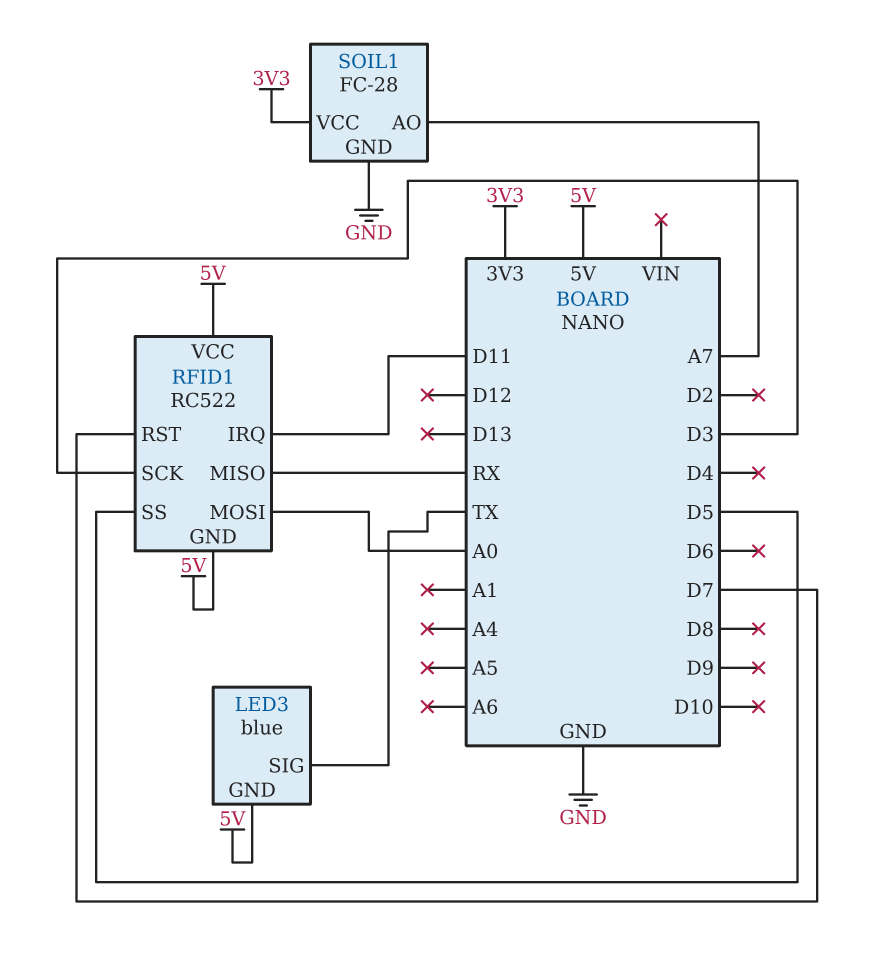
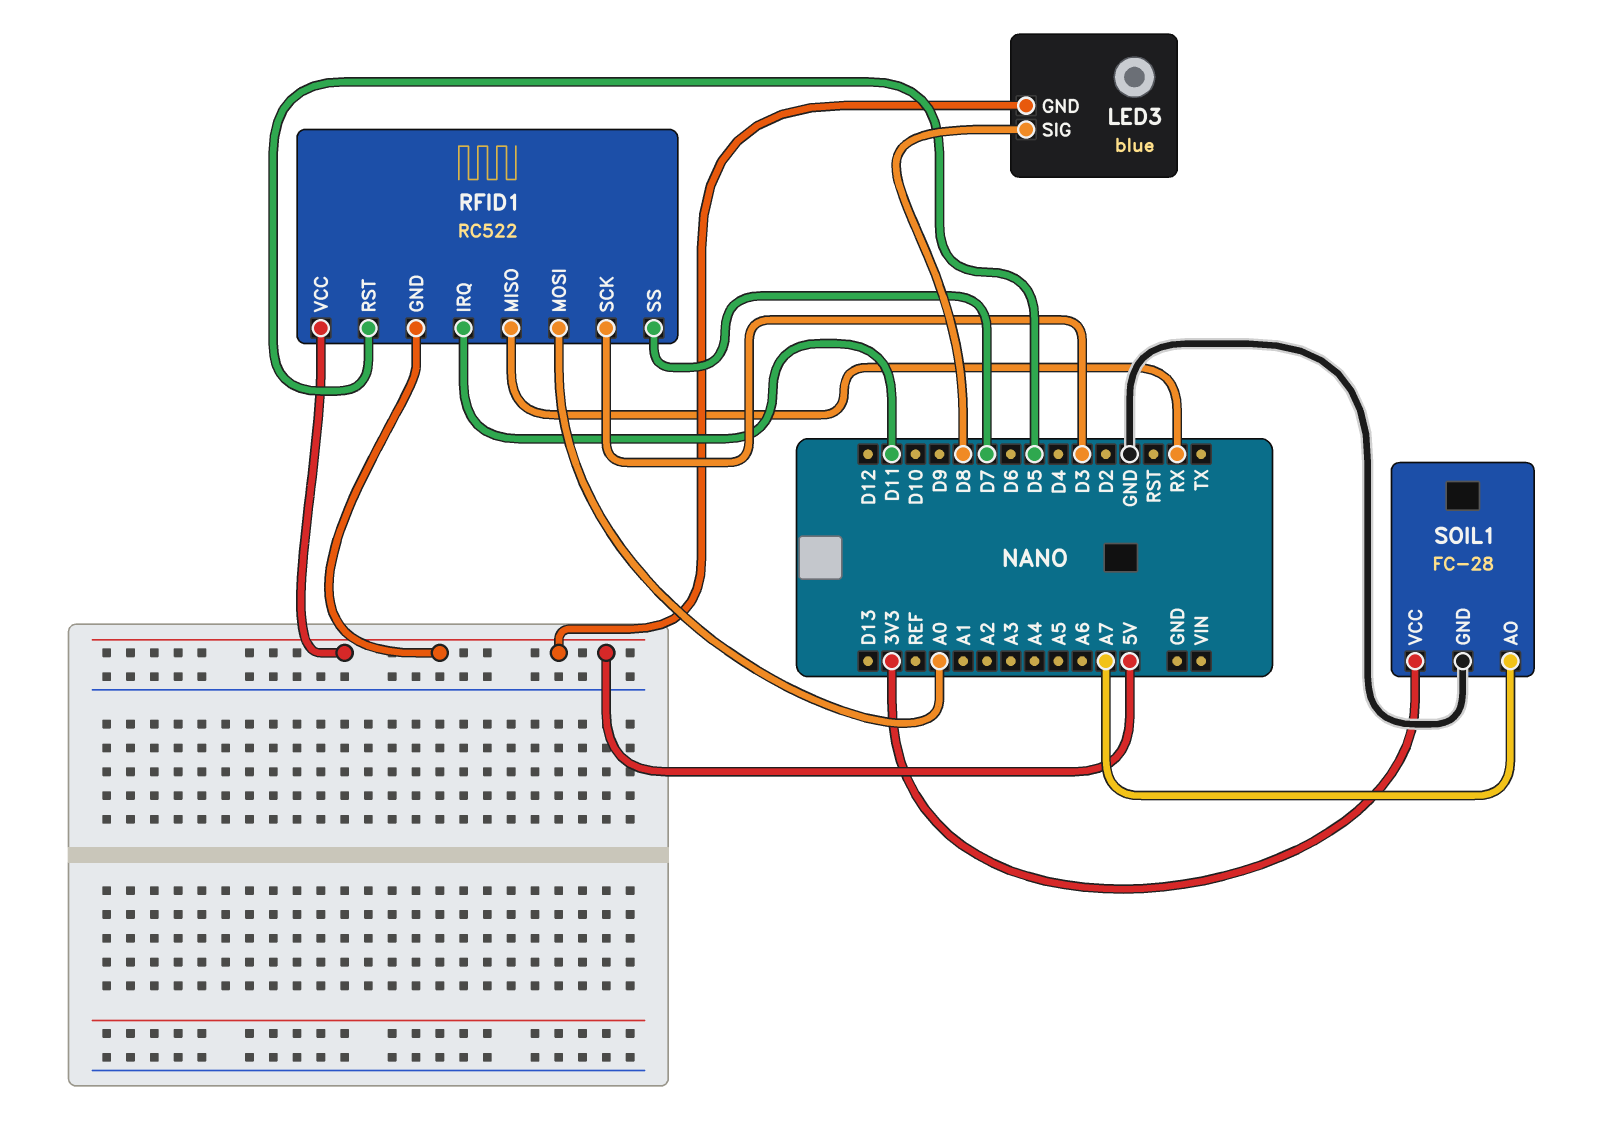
LED3 pin SIG: TX -> D8
RFID1 pin RST: D7 -> D5
RFID1 pin SS: D5 -> D7

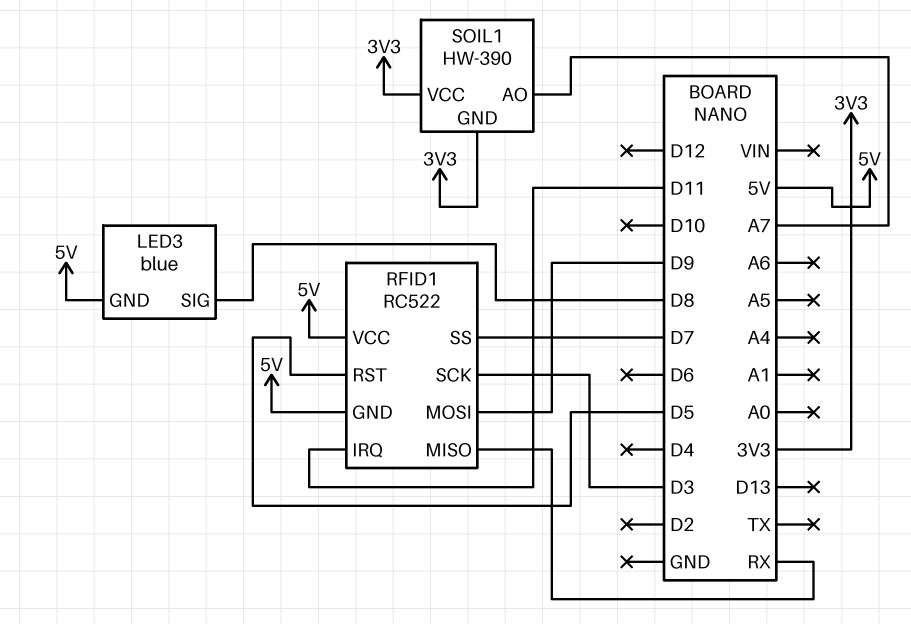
RFID1 pin MOSI: A0 -> D9
SOIL1: FC-28 -> HW-390
SOIL1 pin GND: GND -> 3V3

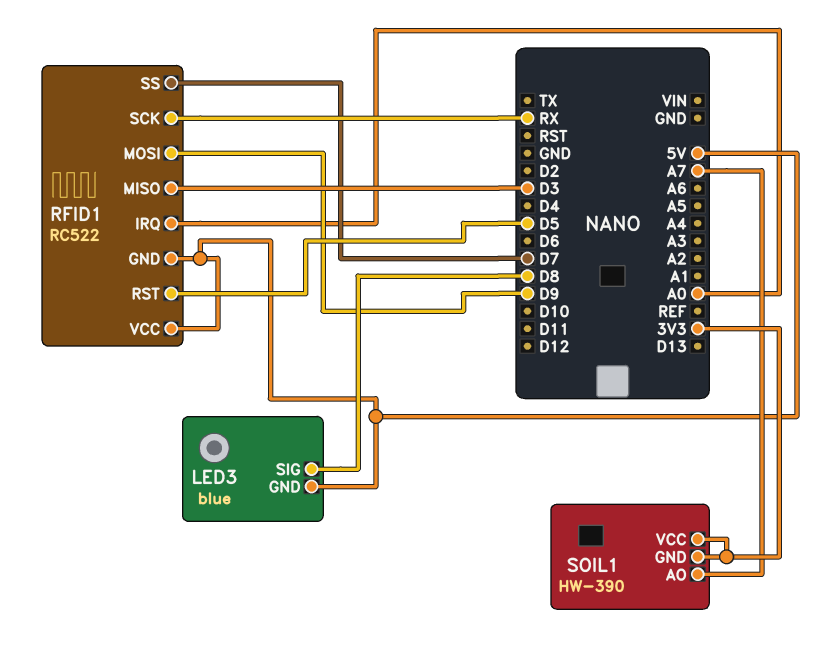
RFID1 pin IRQ: D11 -> A0
RFID1 pin MISO: RX -> D3
RFID1 pin SCK: D3 -> RX

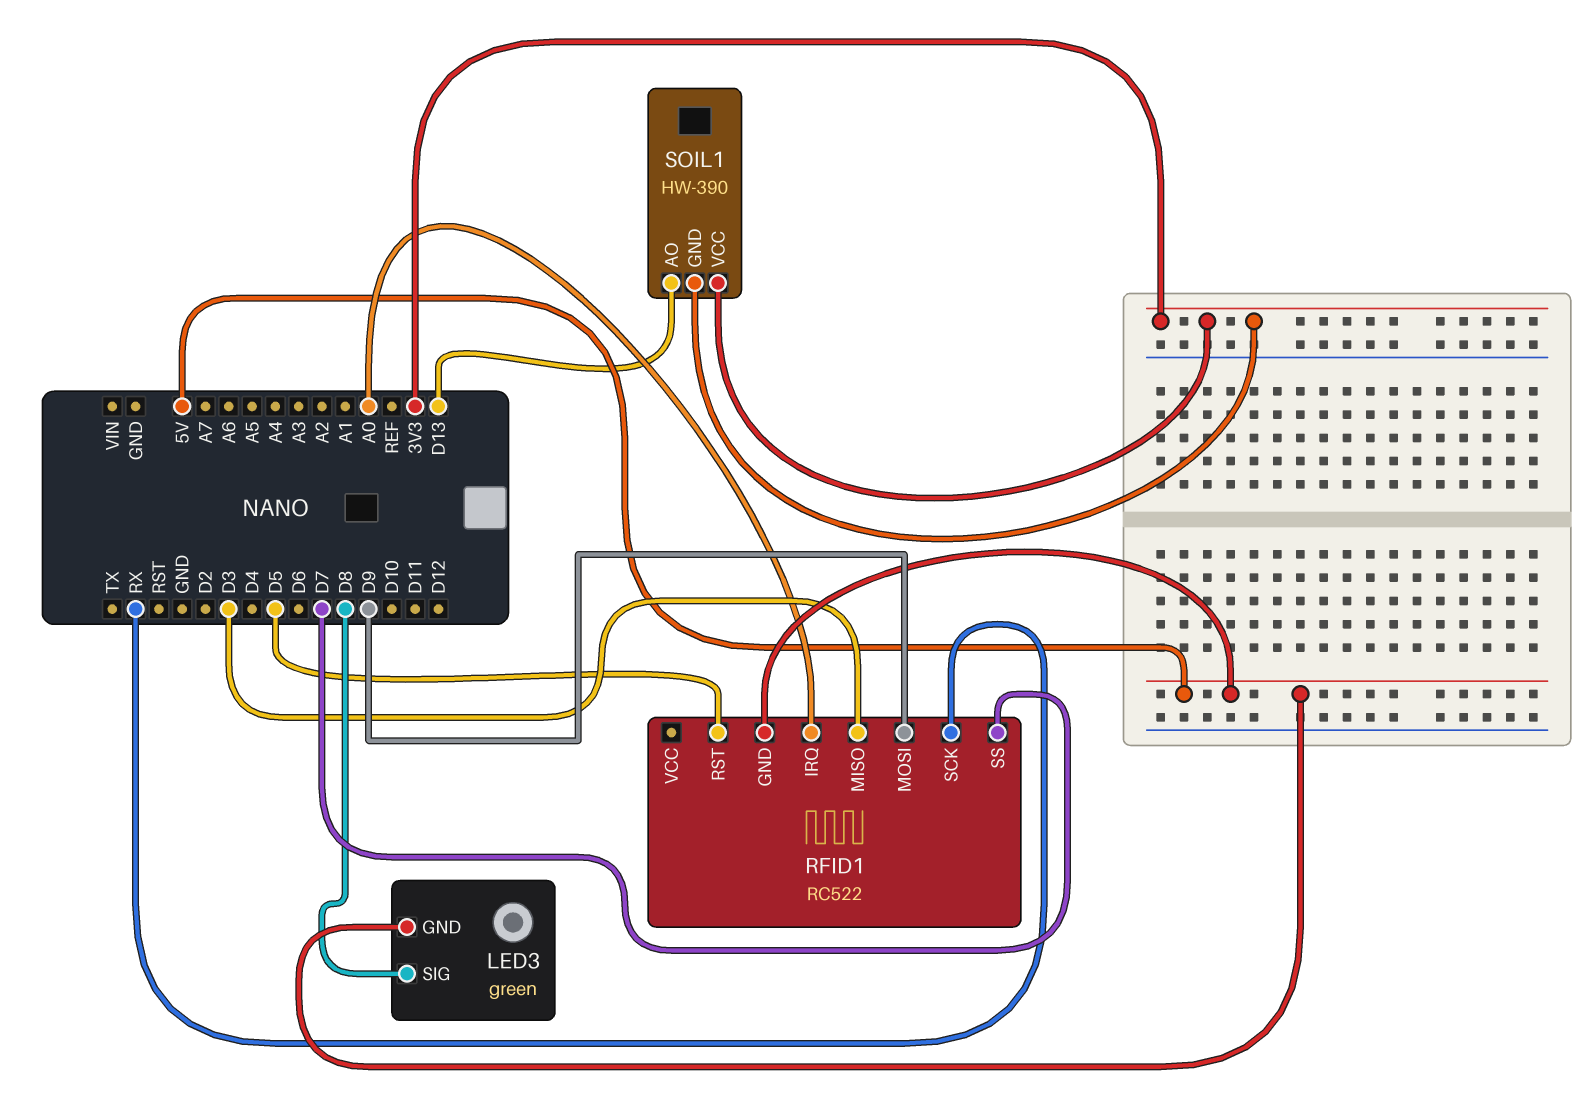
LED3: blue -> green
RFID1 pin VCC: 5V -> none
SOIL1 pin AO: A7 -> D13

